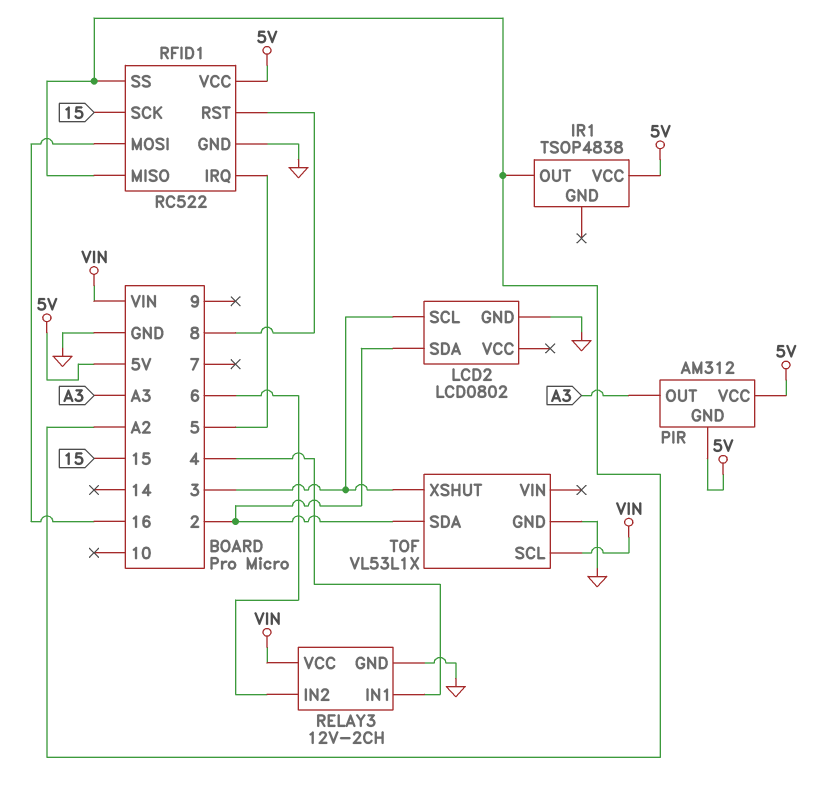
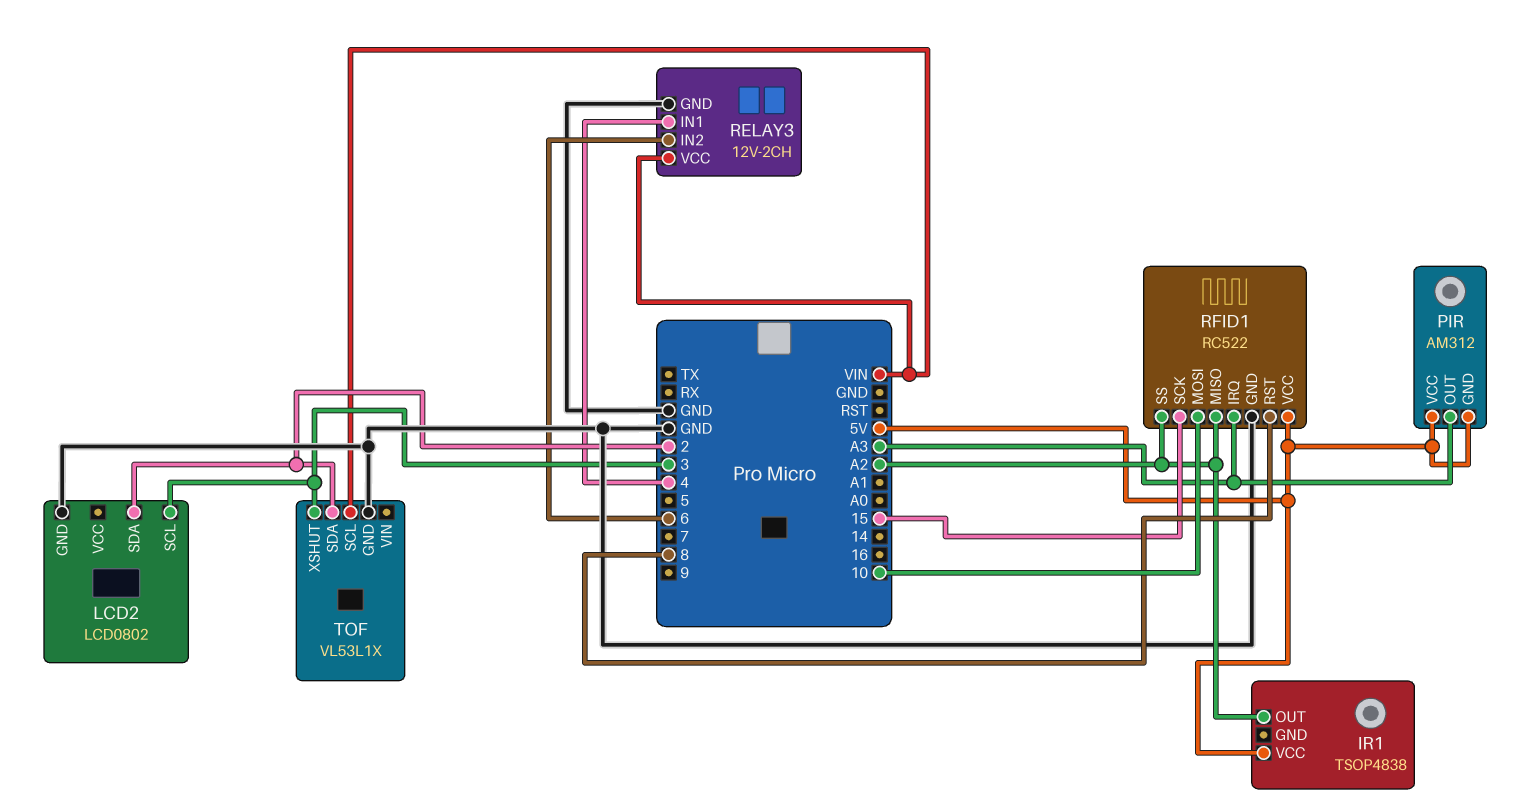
RFID1 pin IRQ: 5 -> A3
RFID1 pin MOSI: 16 -> 10

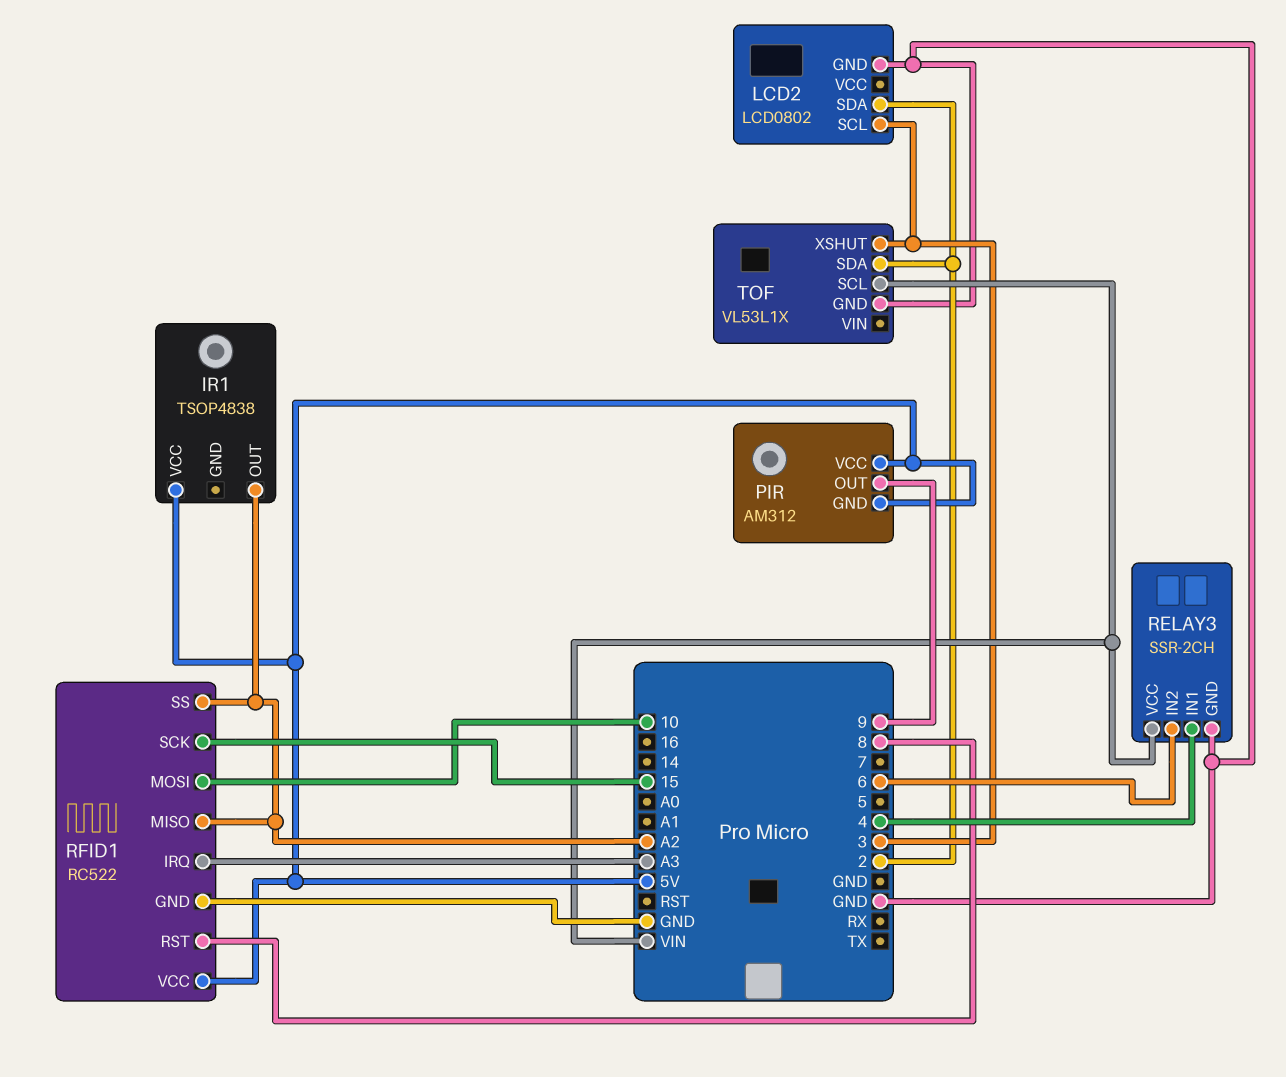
PIR pin OUT: A3 -> 9
RELAY3: 12V-2CH -> SSR-2CH

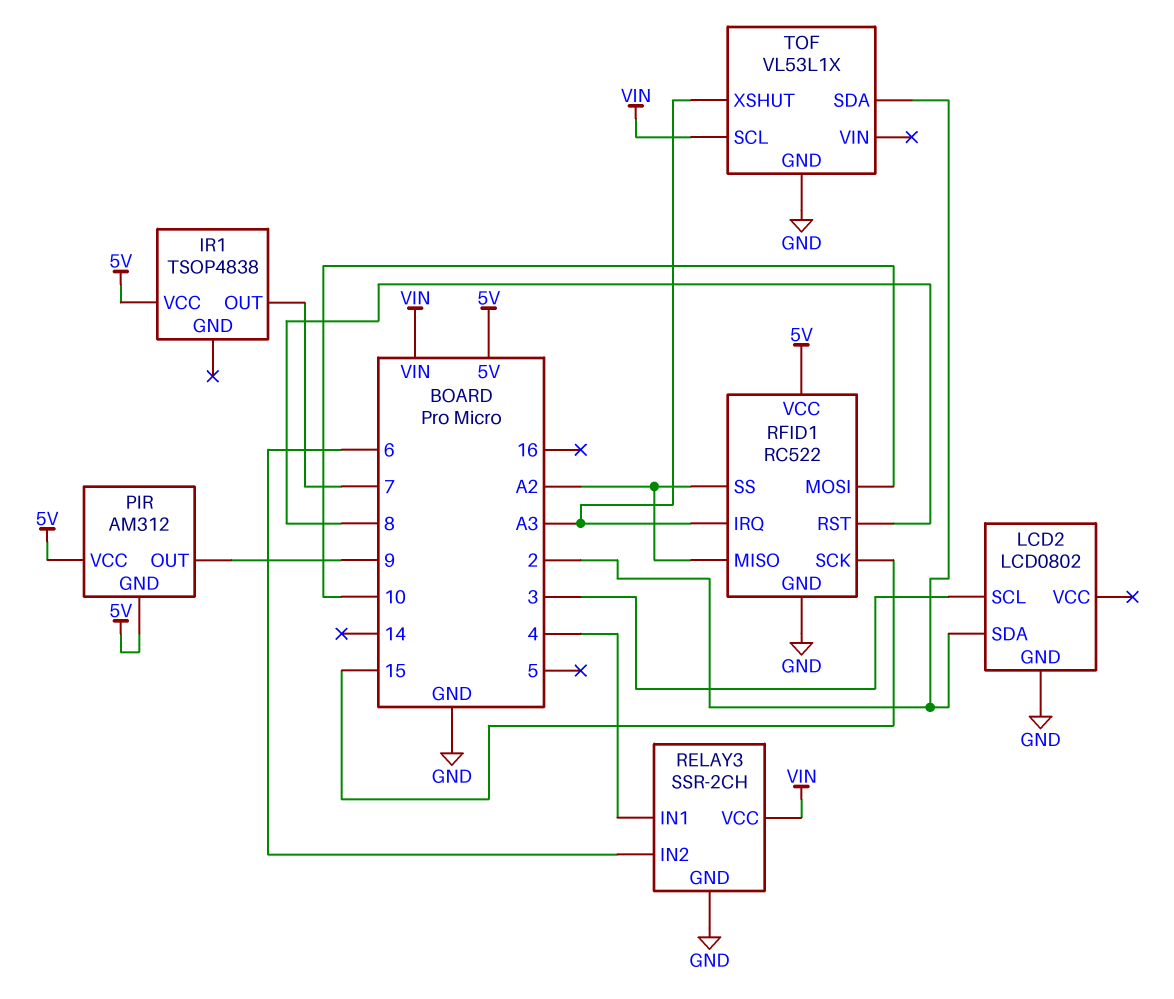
IR1 pin OUT: A2 -> 7
TOF pin XSHUT: 3 -> A3

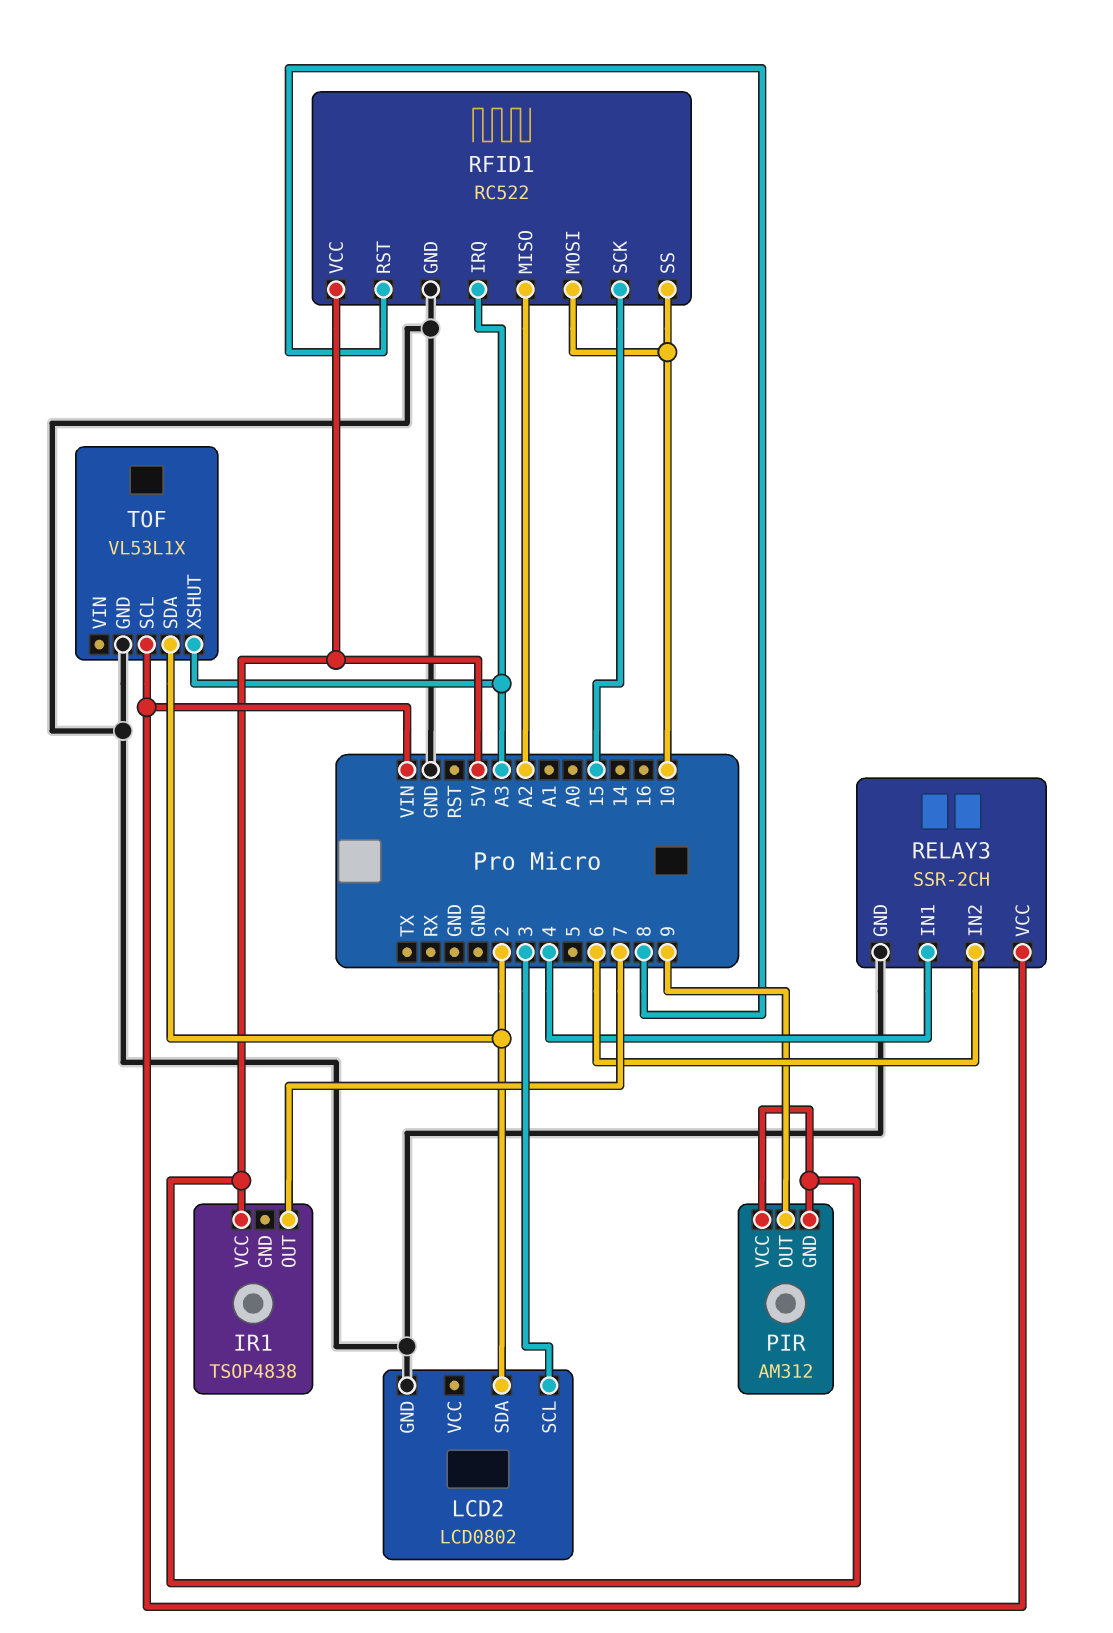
RFID1 pin SS: A2 -> 10

